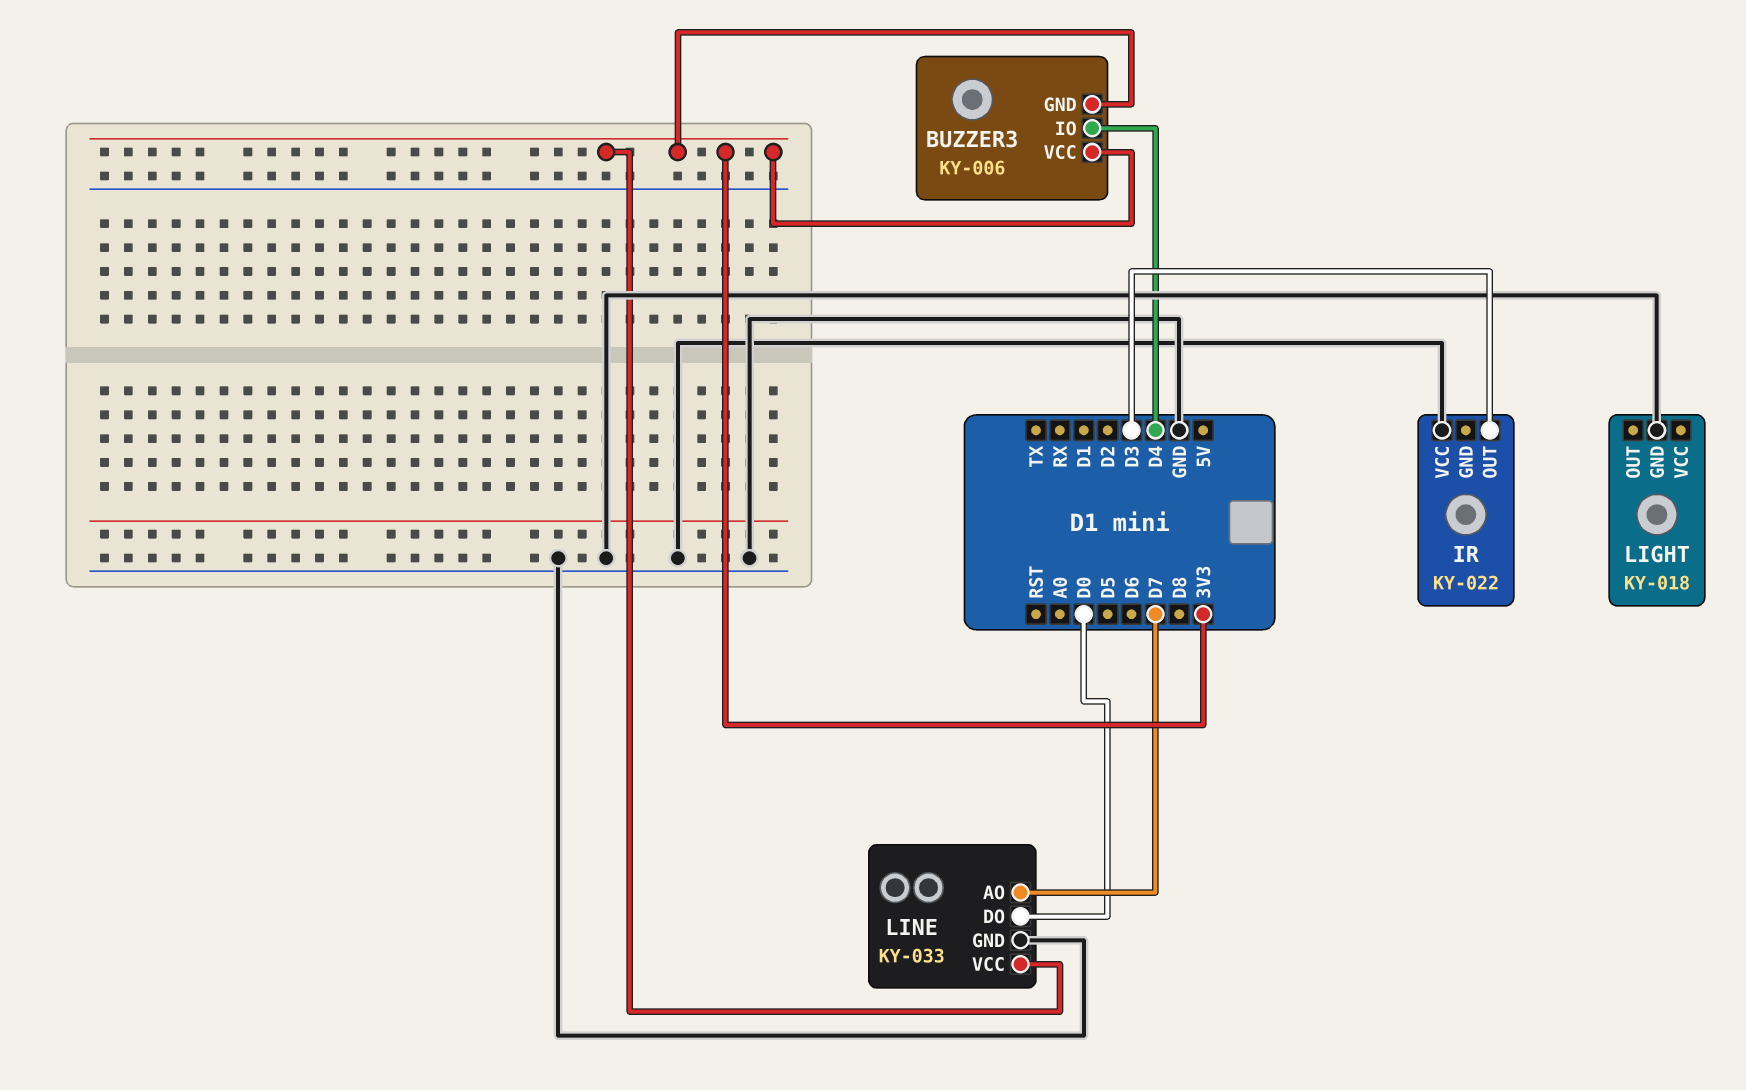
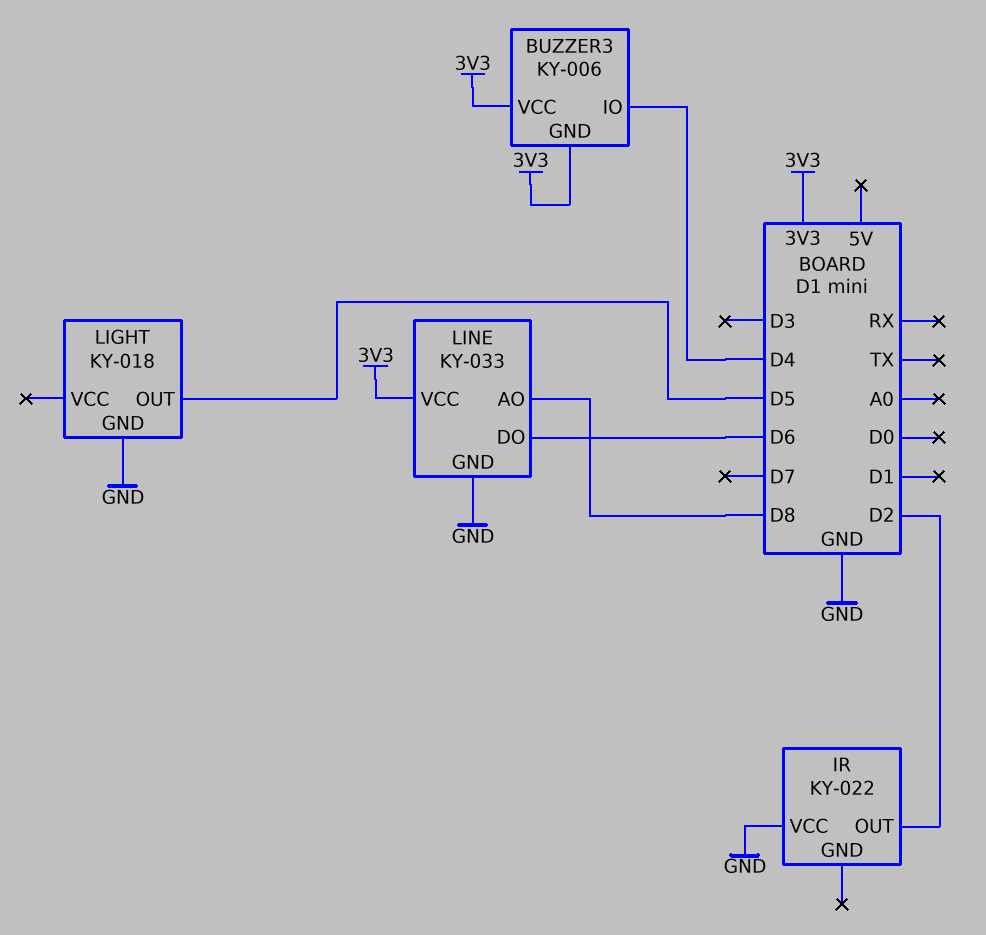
IR pin OUT: D3 -> D2
LIGHT pin OUT: none -> D5
LINE pin AO: D7 -> D8
LINE pin DO: D0 -> D6

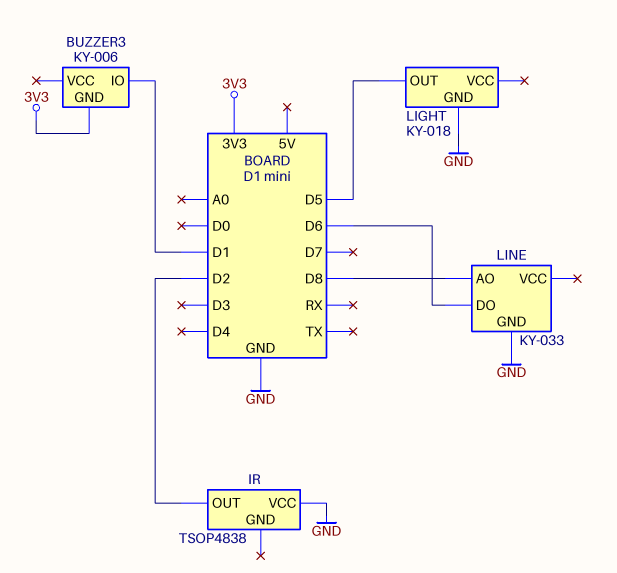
BUZZER3 pin IO: D4 -> D1
BUZZER3 pin VCC: 3V3 -> none
IR: KY-022 -> TSOP4838
LINE pin VCC: 3V3 -> none

